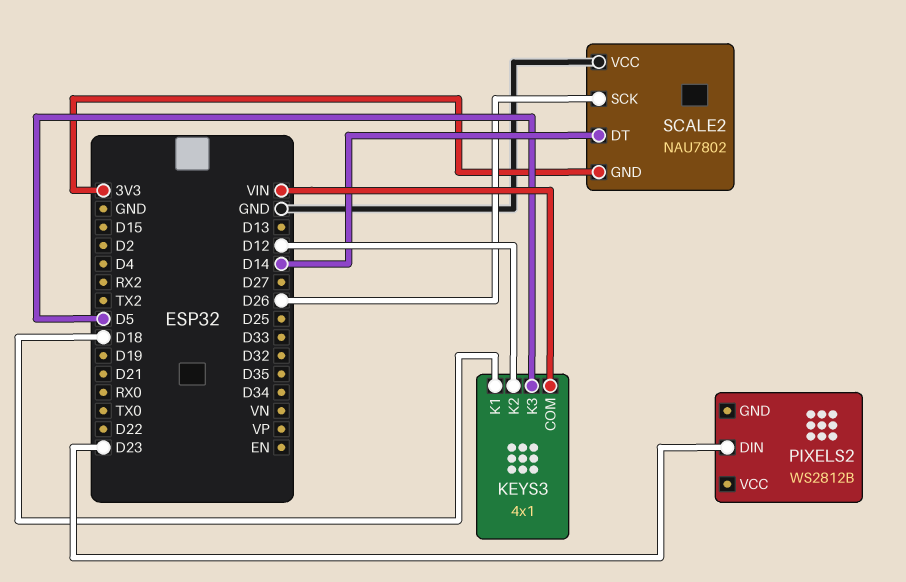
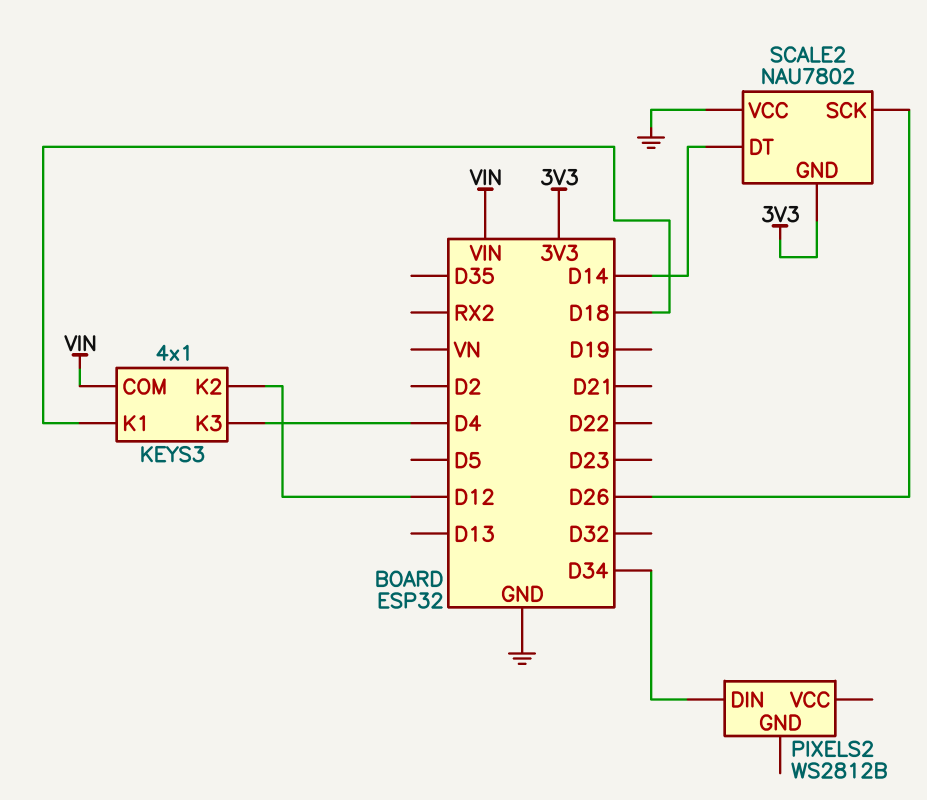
KEYS3 pin K3: D5 -> D4
PIXELS2 pin DIN: D23 -> D34

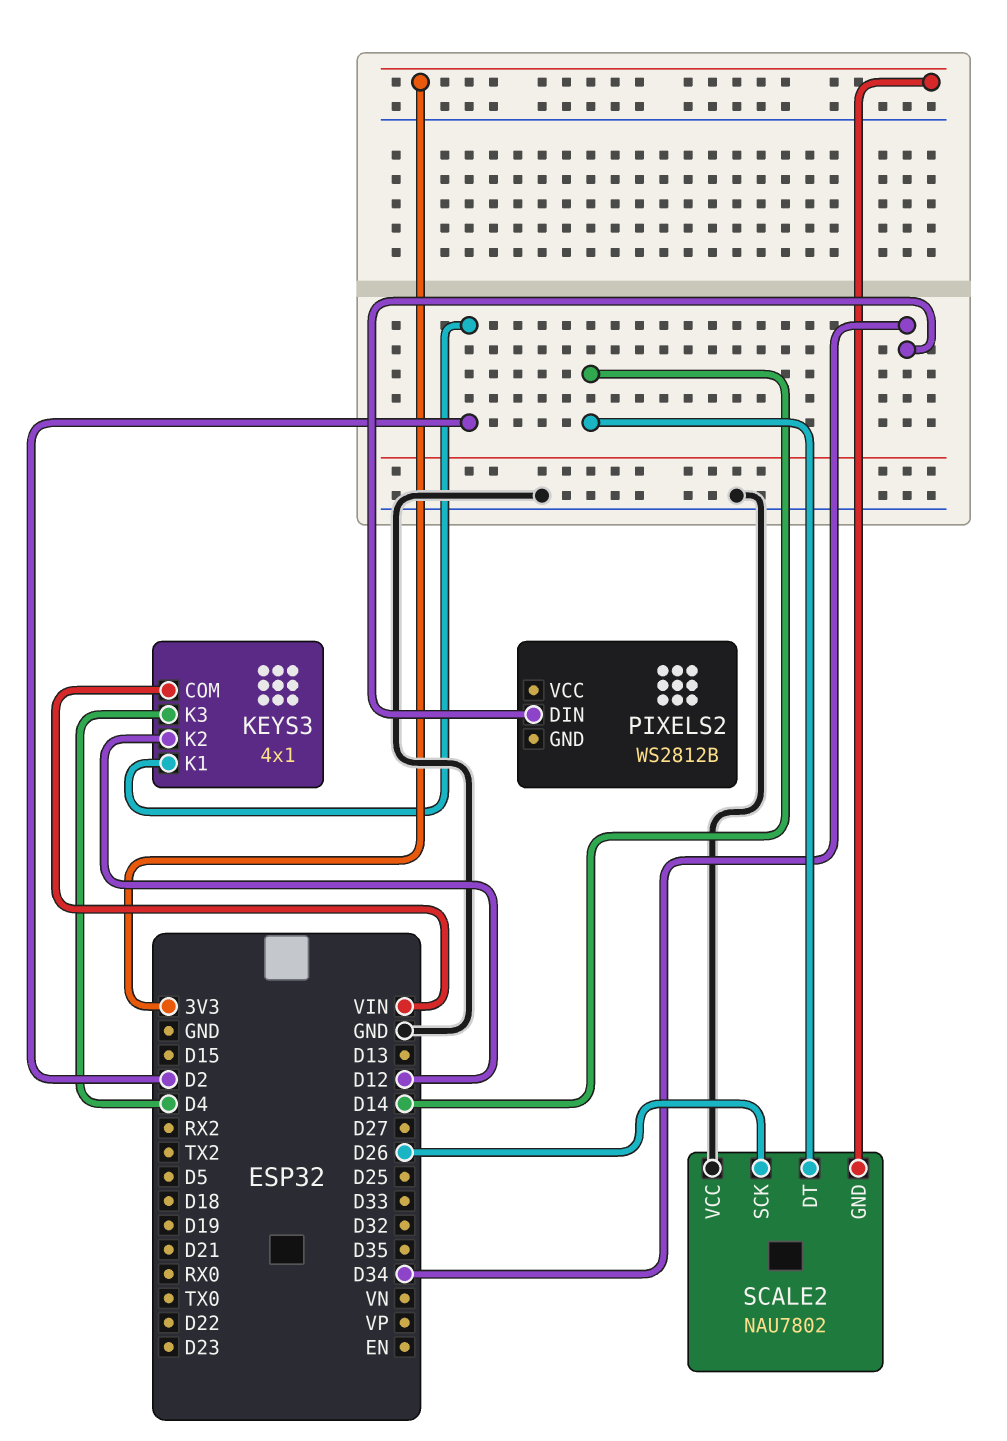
KEYS3 pin K1: D18 -> D2

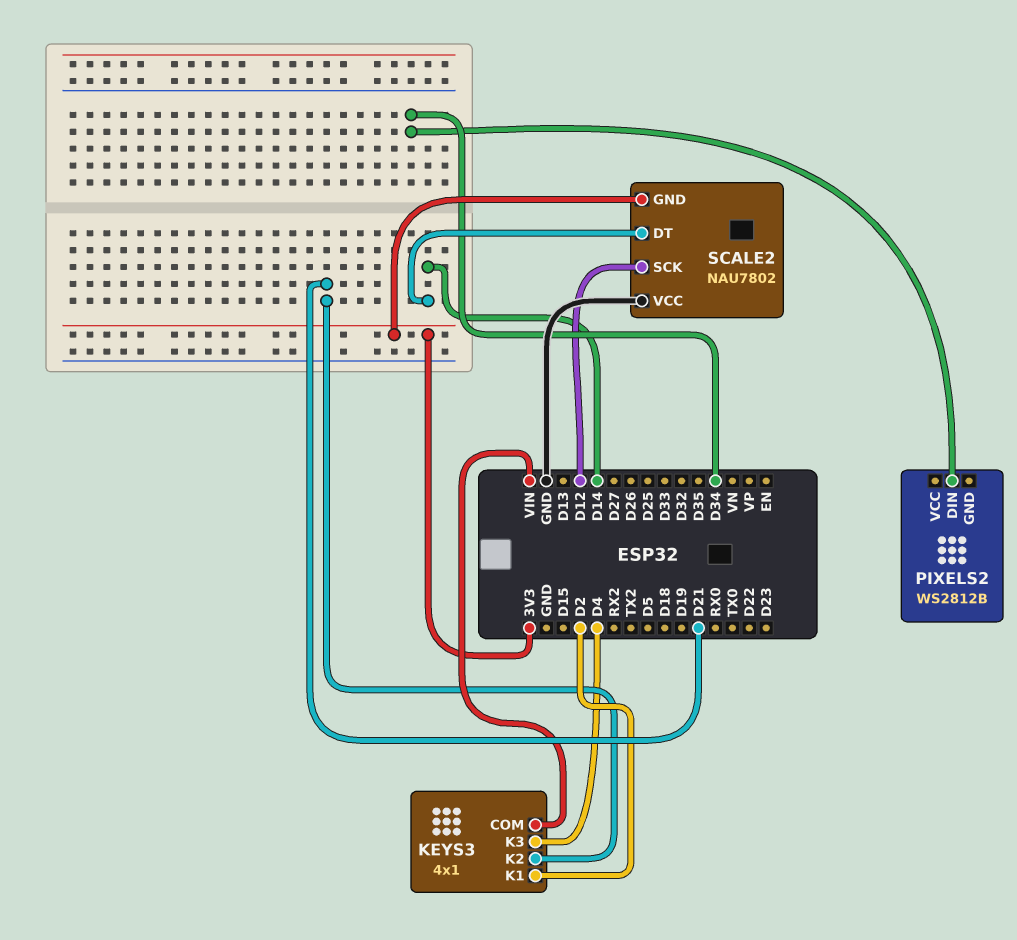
KEYS3 pin K2: D12 -> D21
SCALE2 pin SCK: D26 -> D12

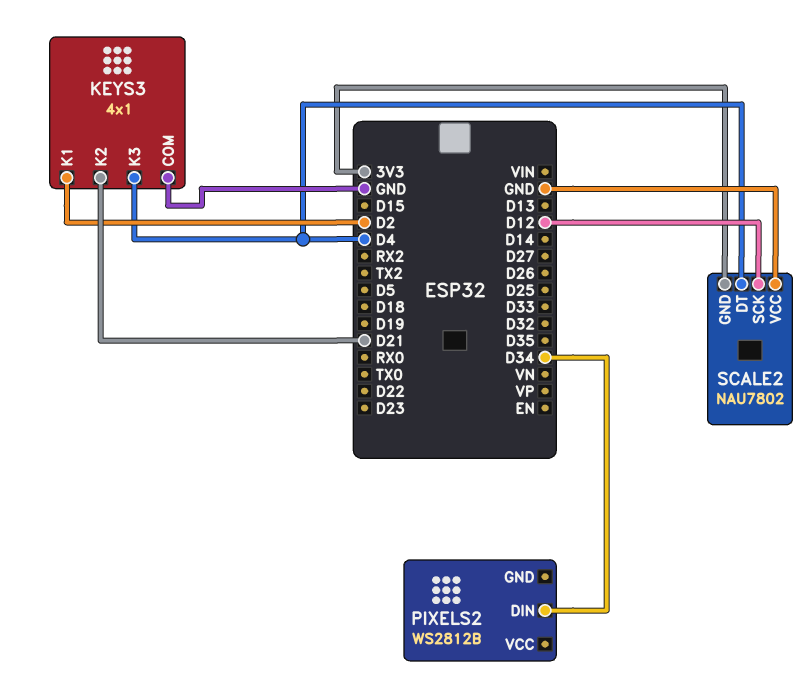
KEYS3 pin COM: VIN -> GND
SCALE2 pin DT: D14 -> D4

